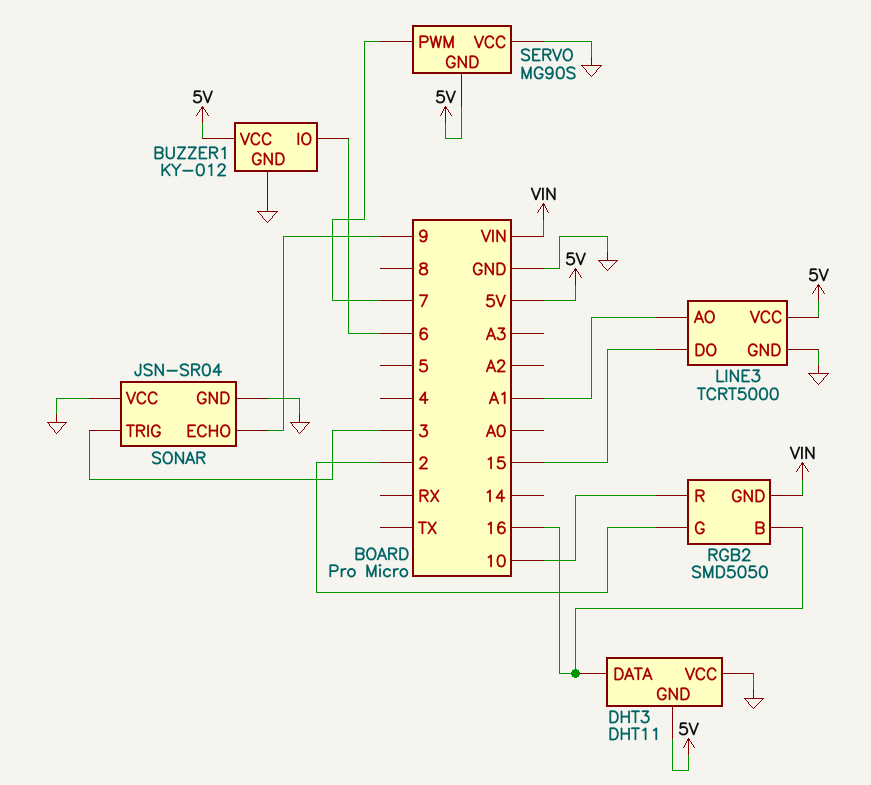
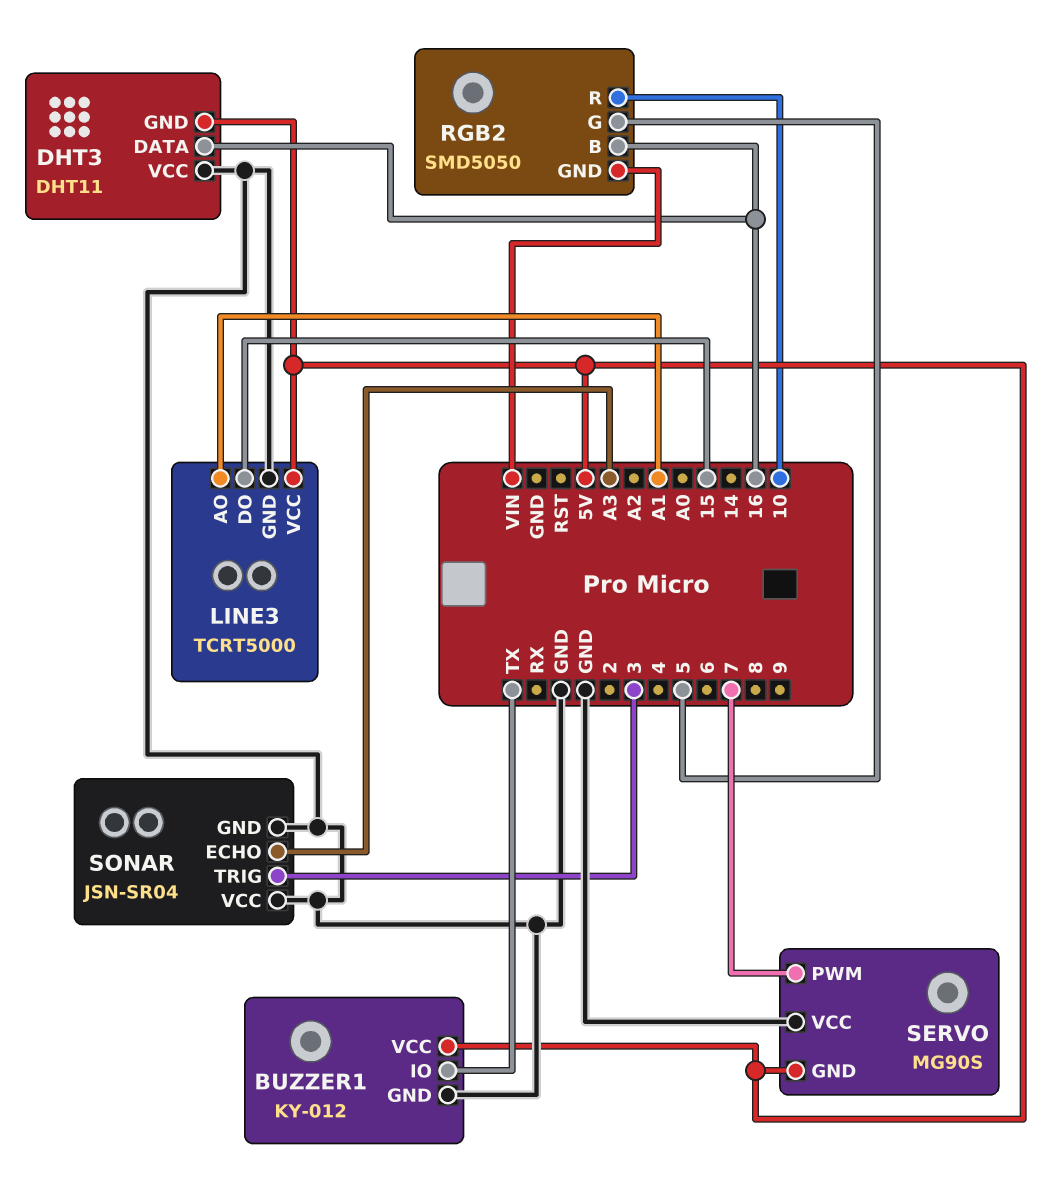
BUZZER1 pin IO: 6 -> TX
RGB2 pin G: 2 -> 5
SONAR pin ECHO: 9 -> A3

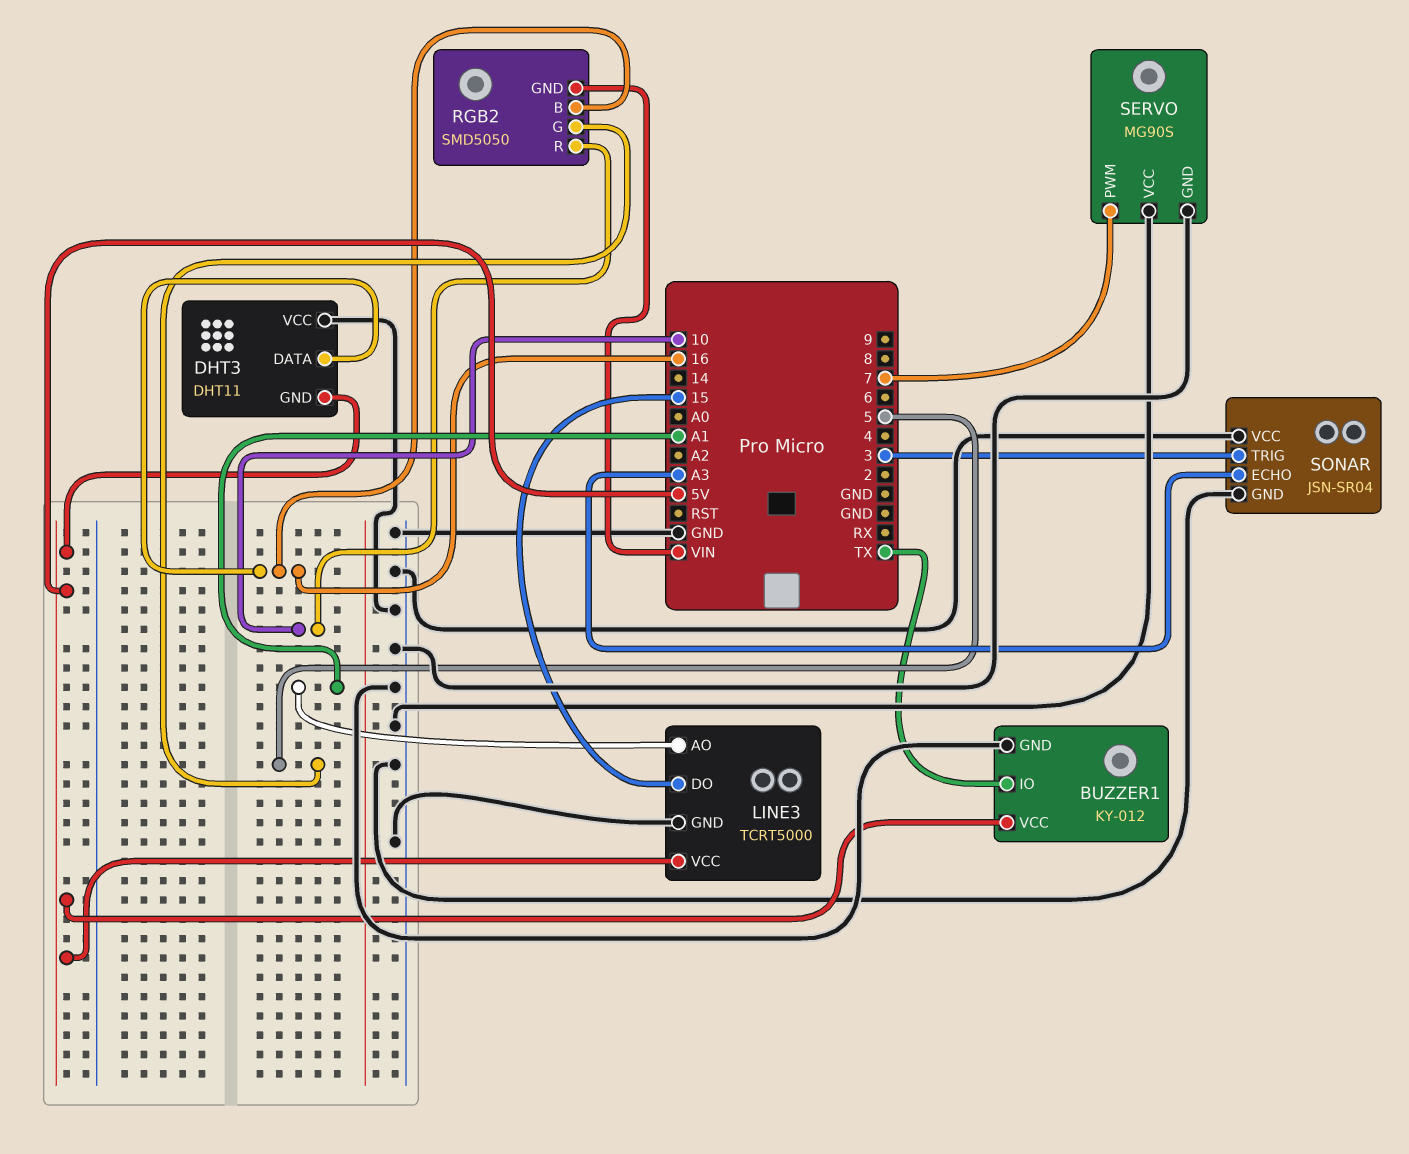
SERVO pin GND: 5V -> GND

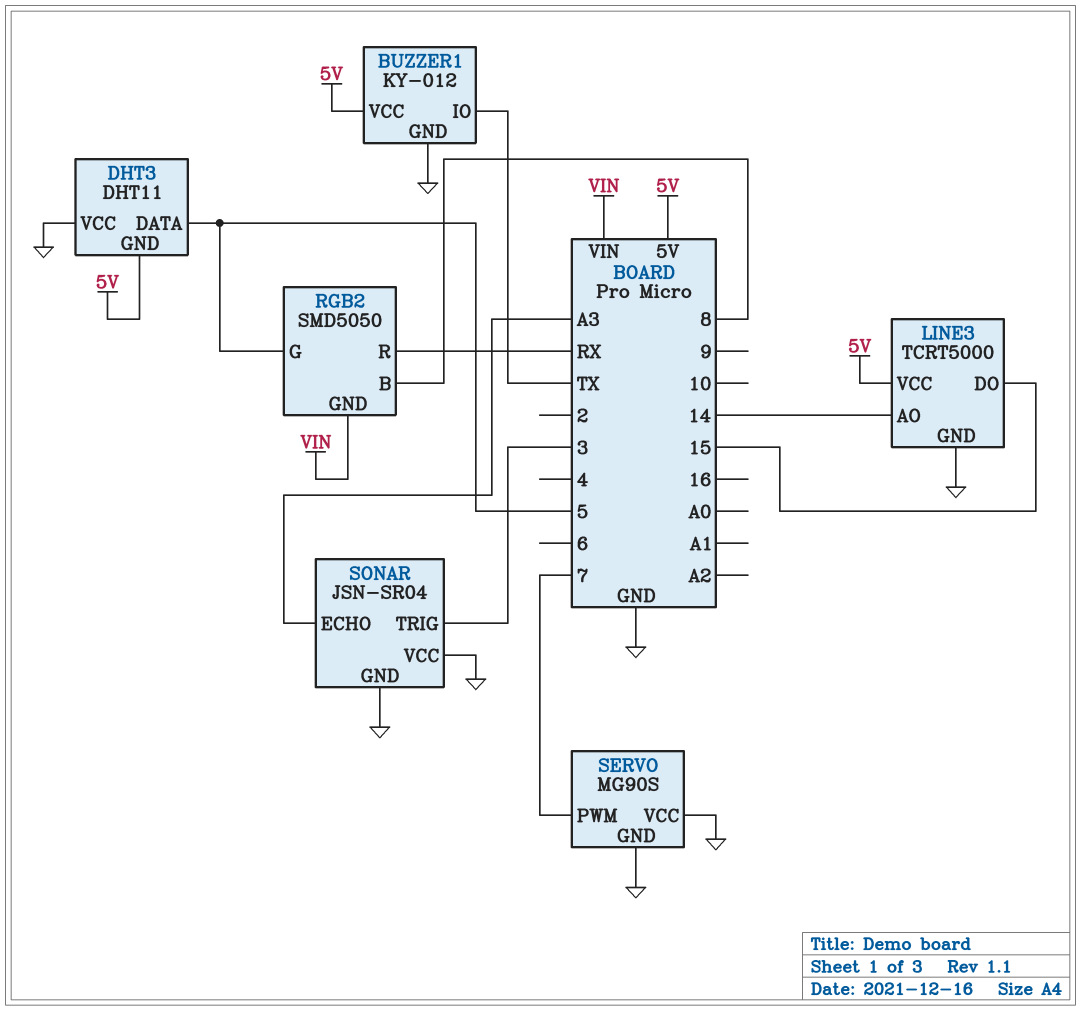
DHT3 pin DATA: 16 -> 5
LINE3 pin AO: A1 -> 14
RGB2 pin B: 16 -> 8
RGB2 pin R: 10 -> RX

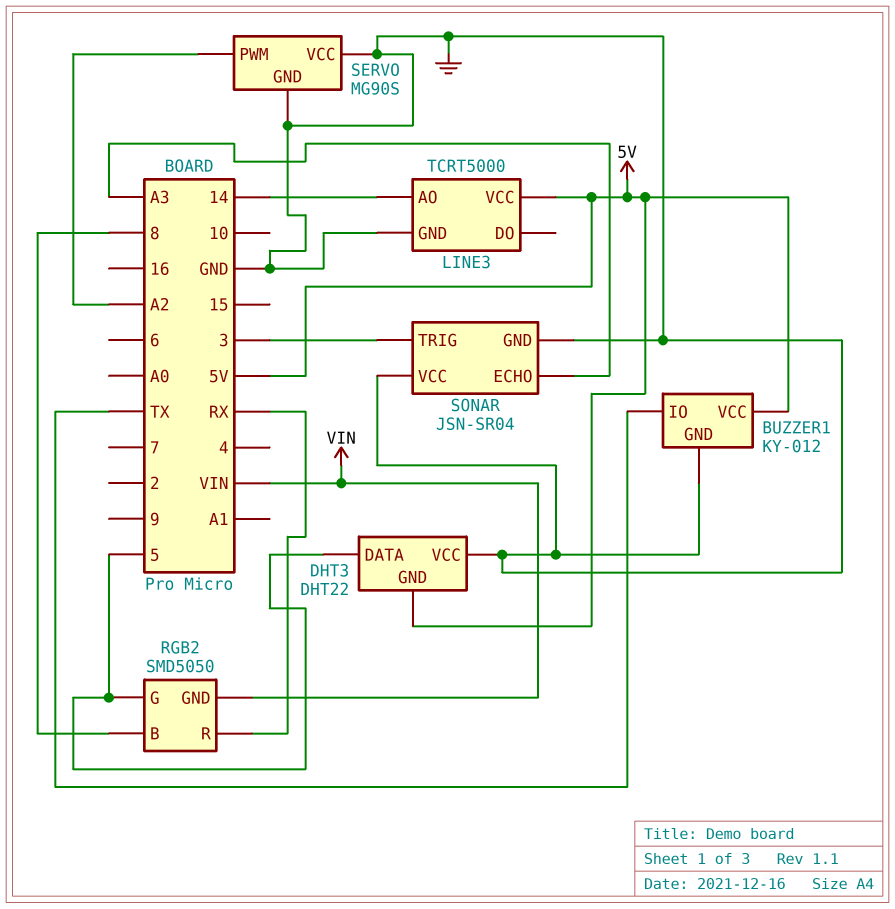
DHT3: DHT11 -> DHT22
LINE3 pin DO: 15 -> none
SERVO pin PWM: 7 -> A2

